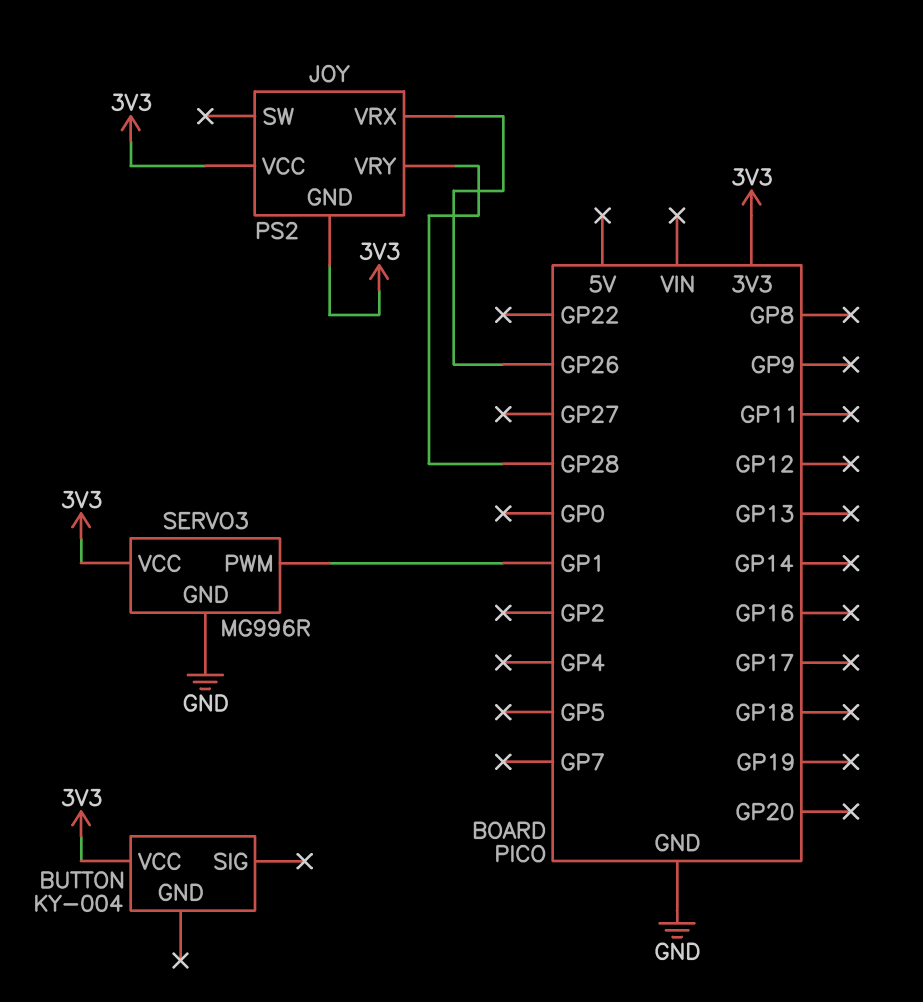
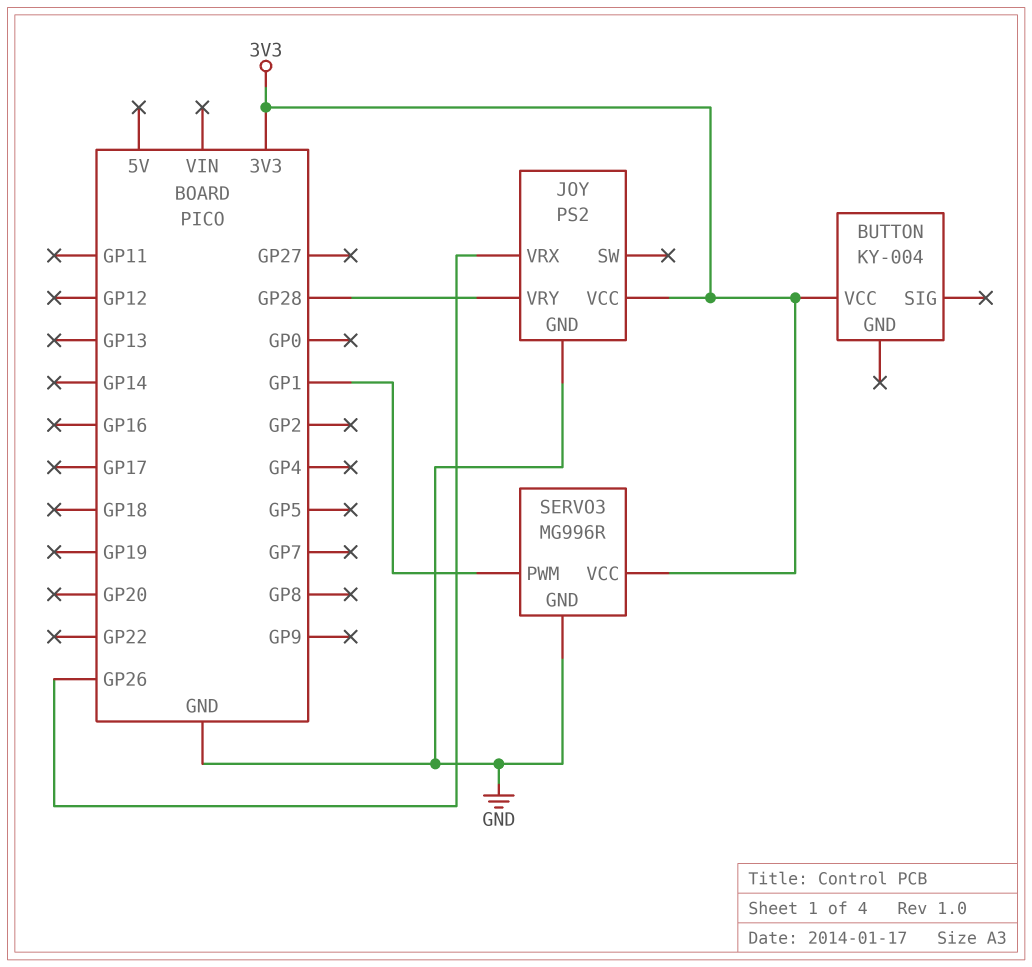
JOY pin GND: 3V3 -> GND

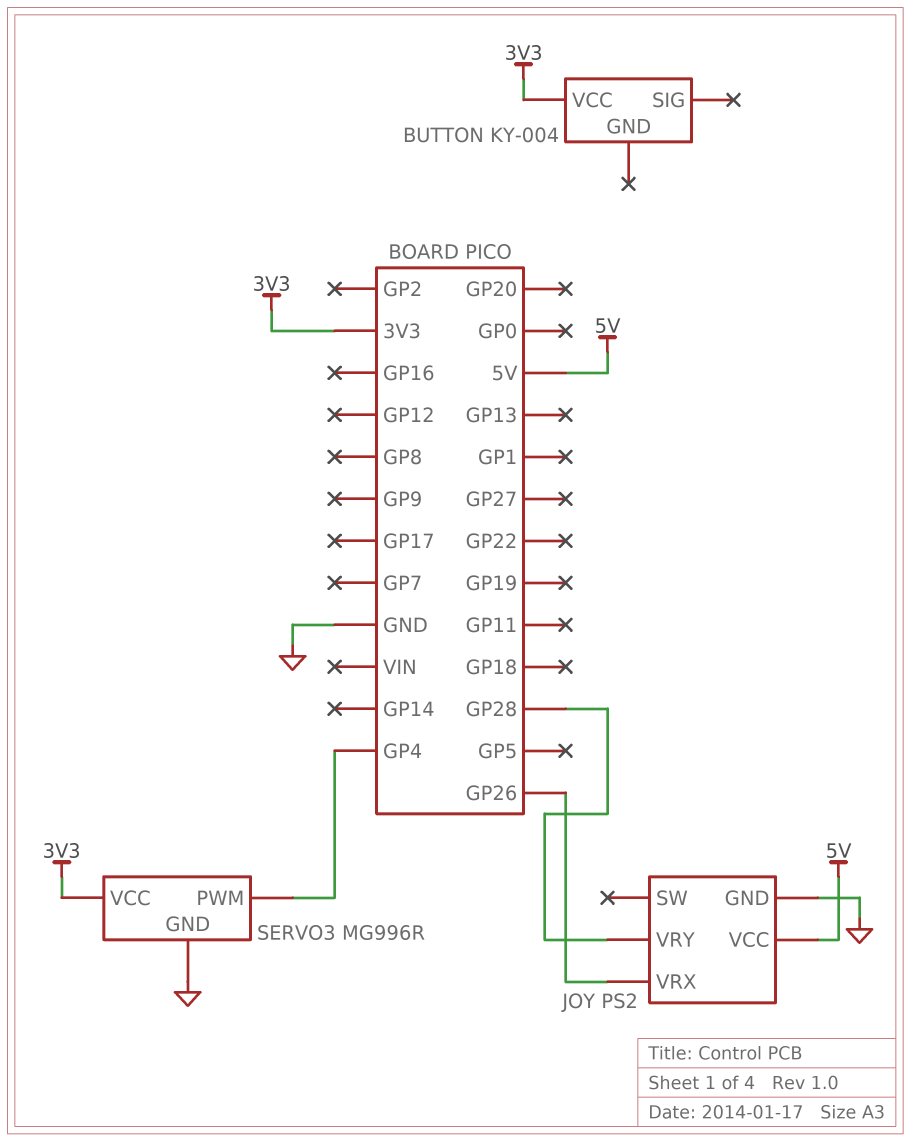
JOY pin VCC: 3V3 -> 5V
SERVO3 pin PWM: GP1 -> GP4

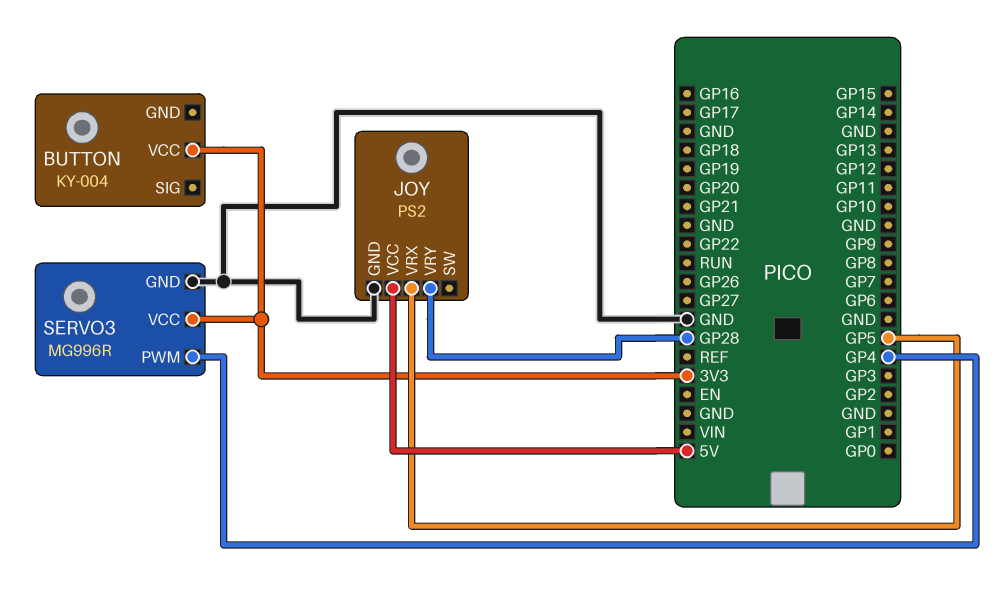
JOY pin VRX: GP26 -> GP5

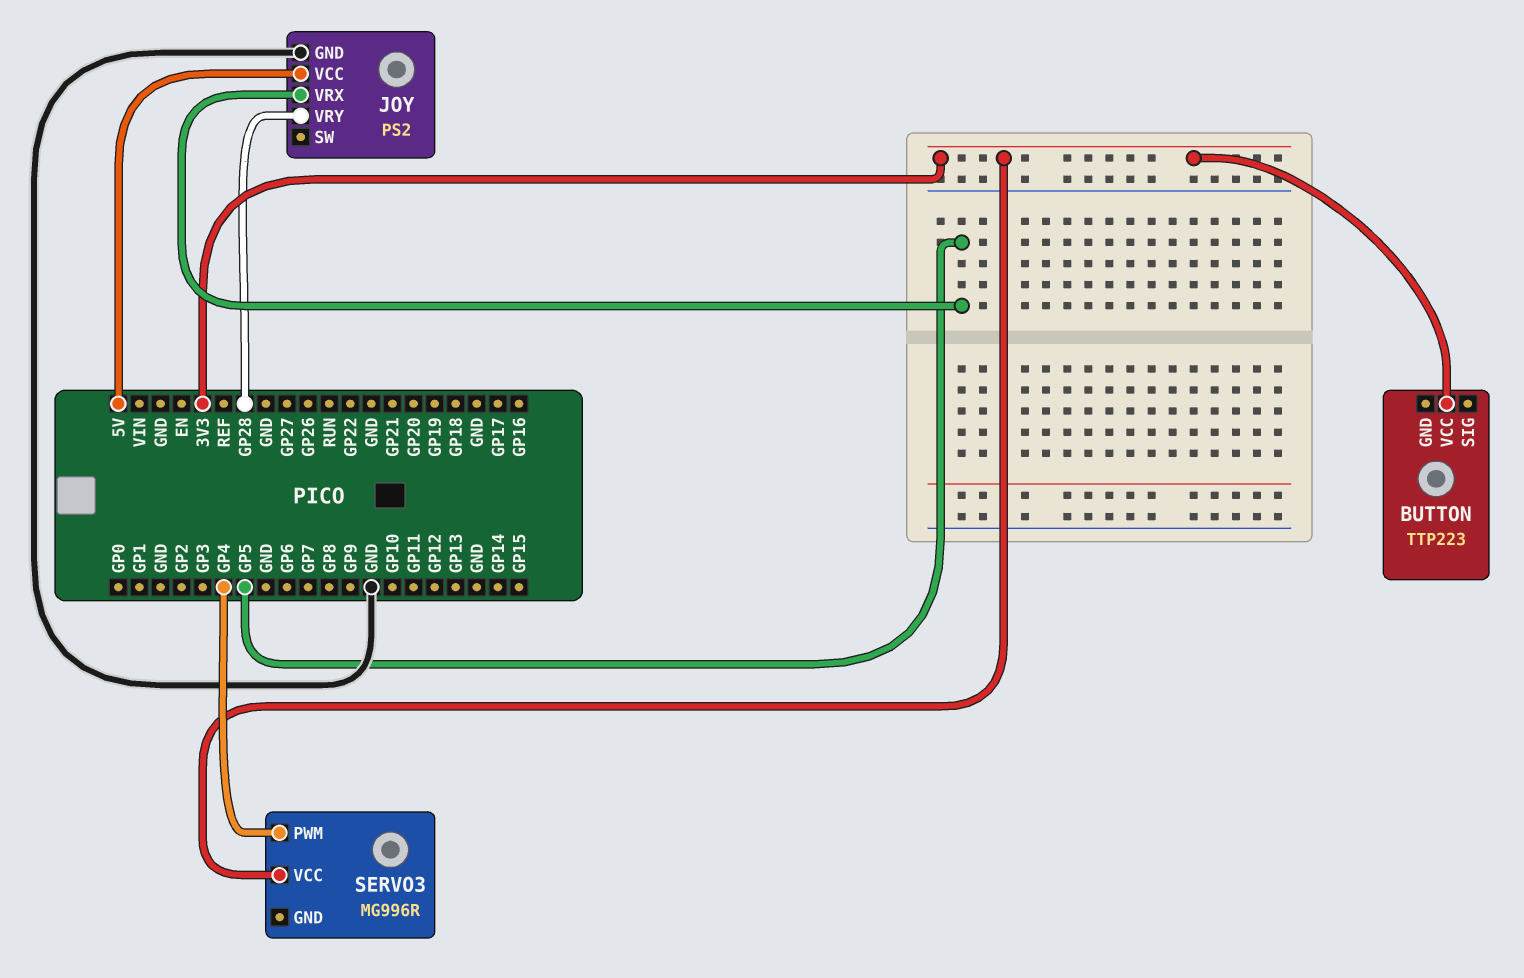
BUTTON: KY-004 -> TTP223
SERVO3 pin GND: GND -> none

